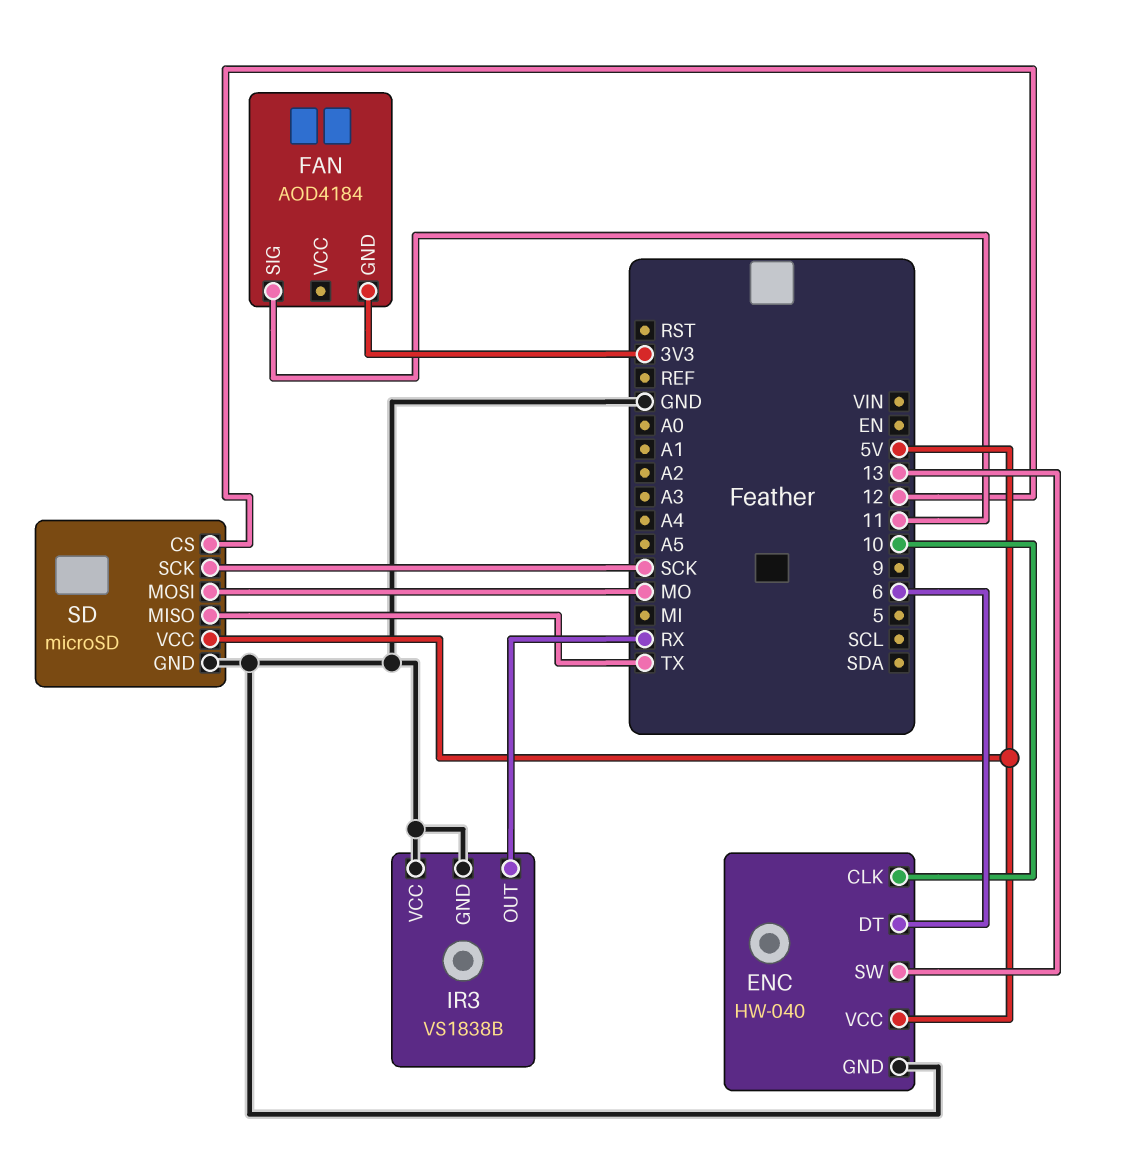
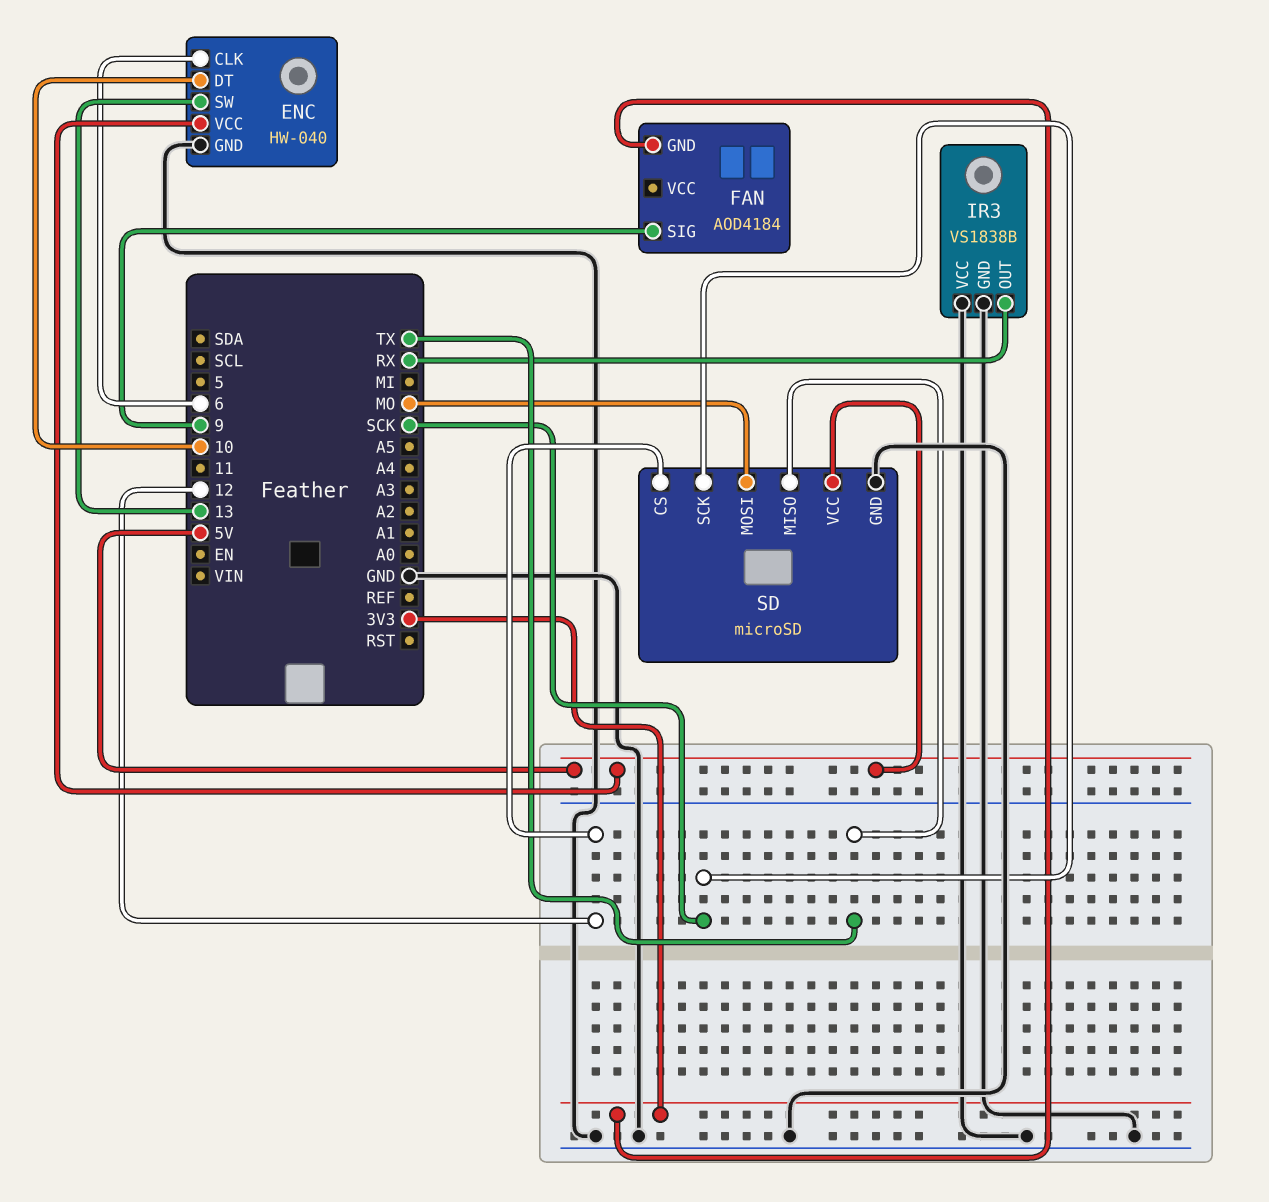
ENC pin CLK: 10 -> 6
ENC pin DT: 6 -> 10
FAN pin SIG: 11 -> 9

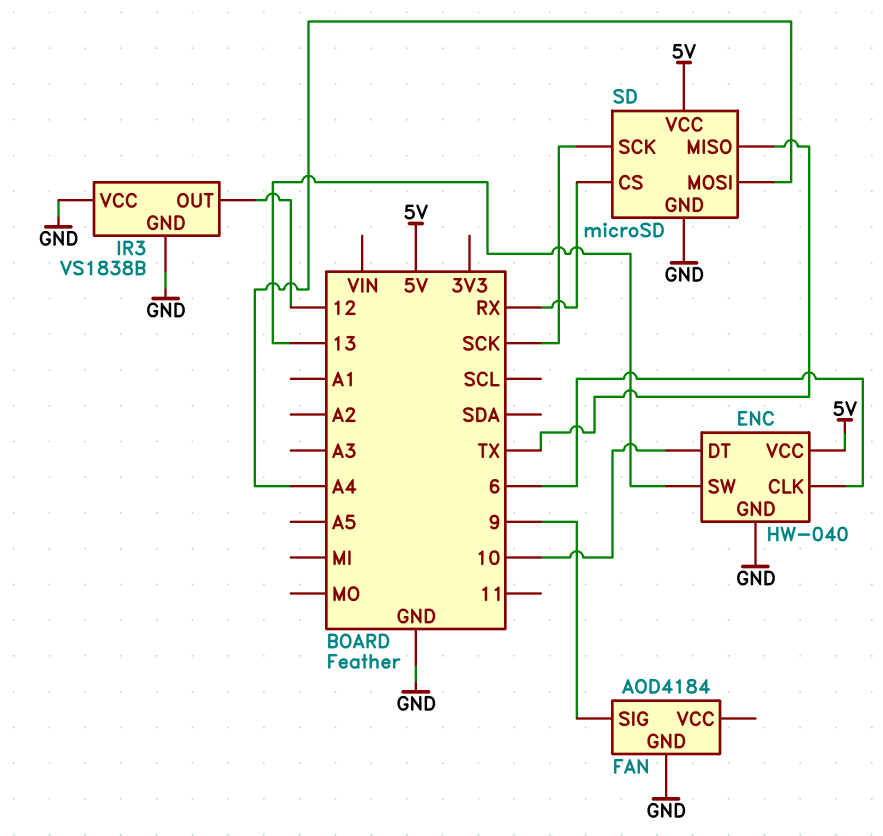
FAN pin GND: 3V3 -> GND
IR3 pin OUT: RX -> 12
SD pin CS: 12 -> RX
SD pin MOSI: MO -> A4

